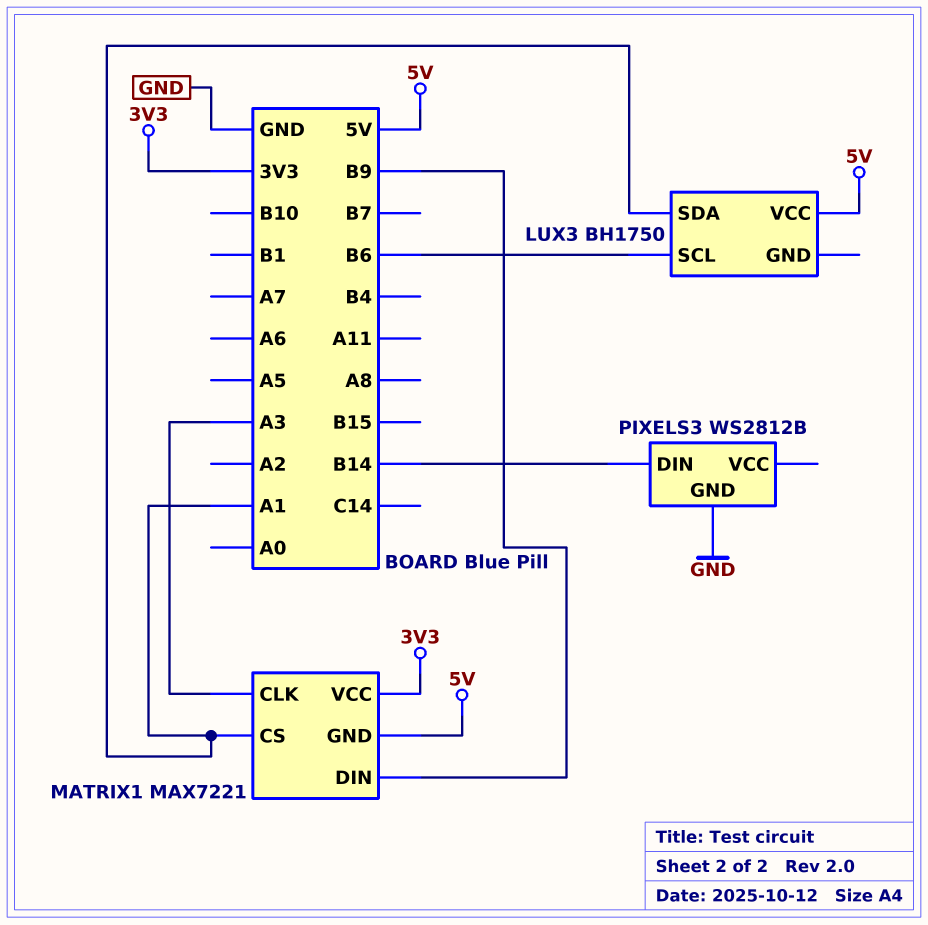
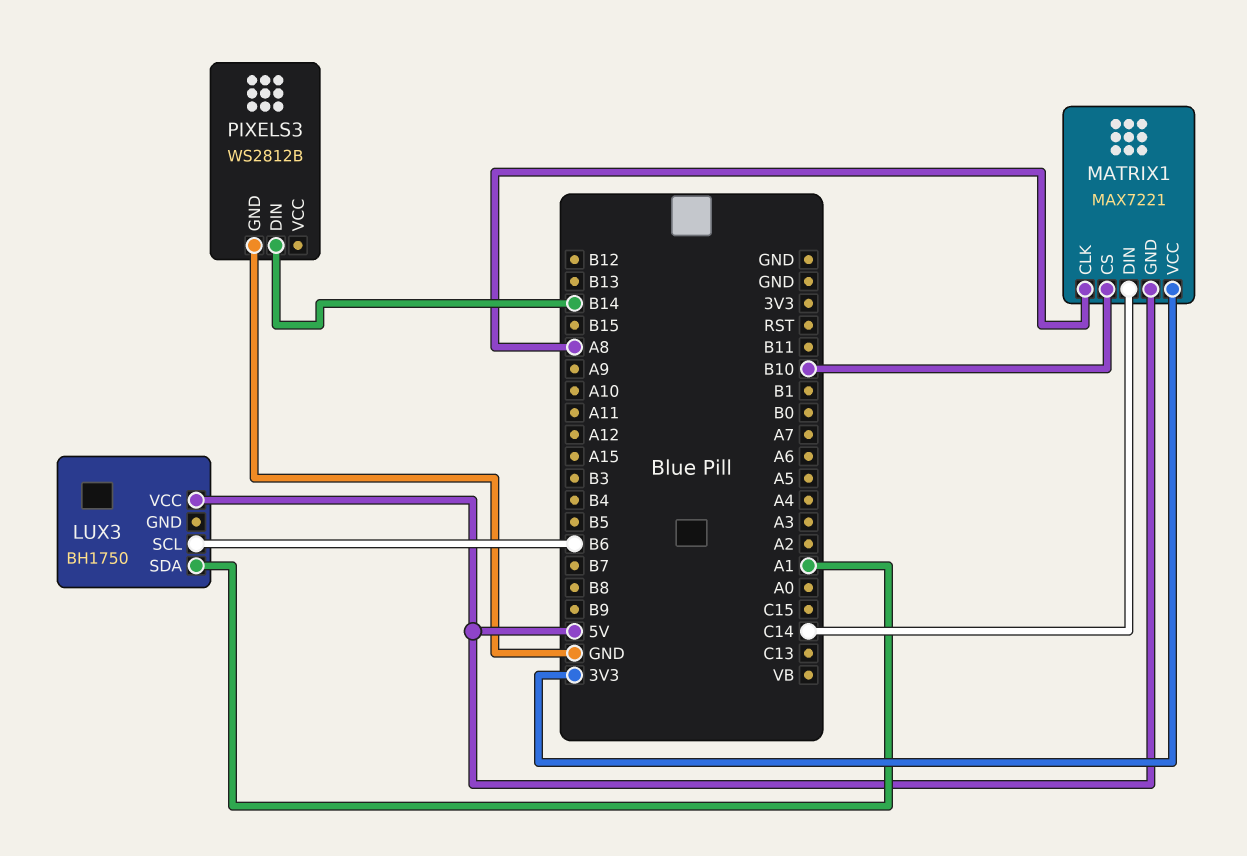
MATRIX1 pin CLK: A3 -> A8
MATRIX1 pin CS: A1 -> B10
MATRIX1 pin DIN: B9 -> C14

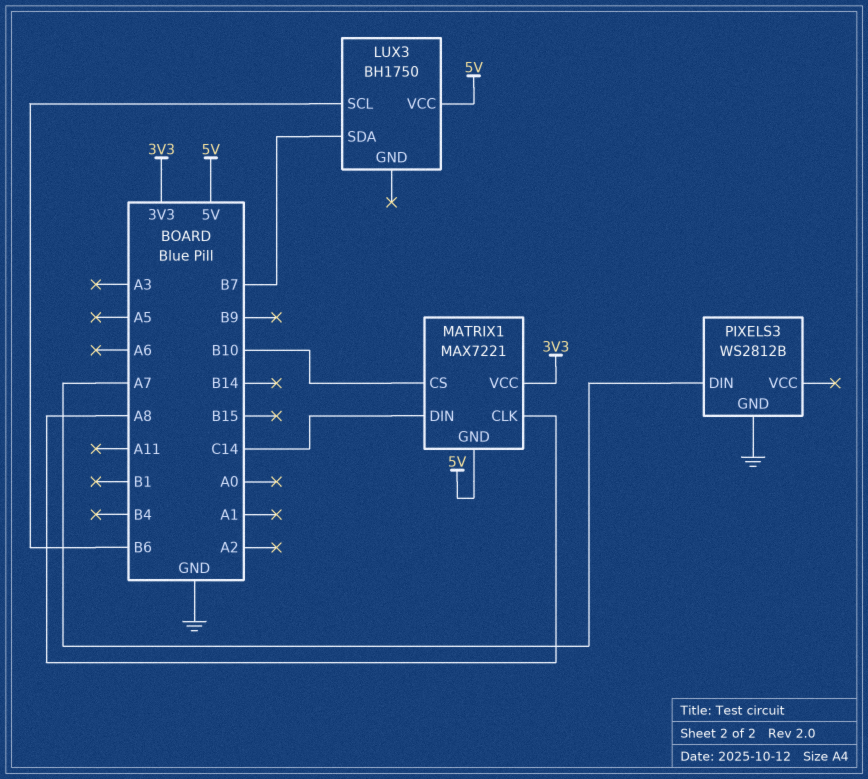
LUX3 pin SDA: A1 -> B7
PIXELS3 pin DIN: B14 -> A7

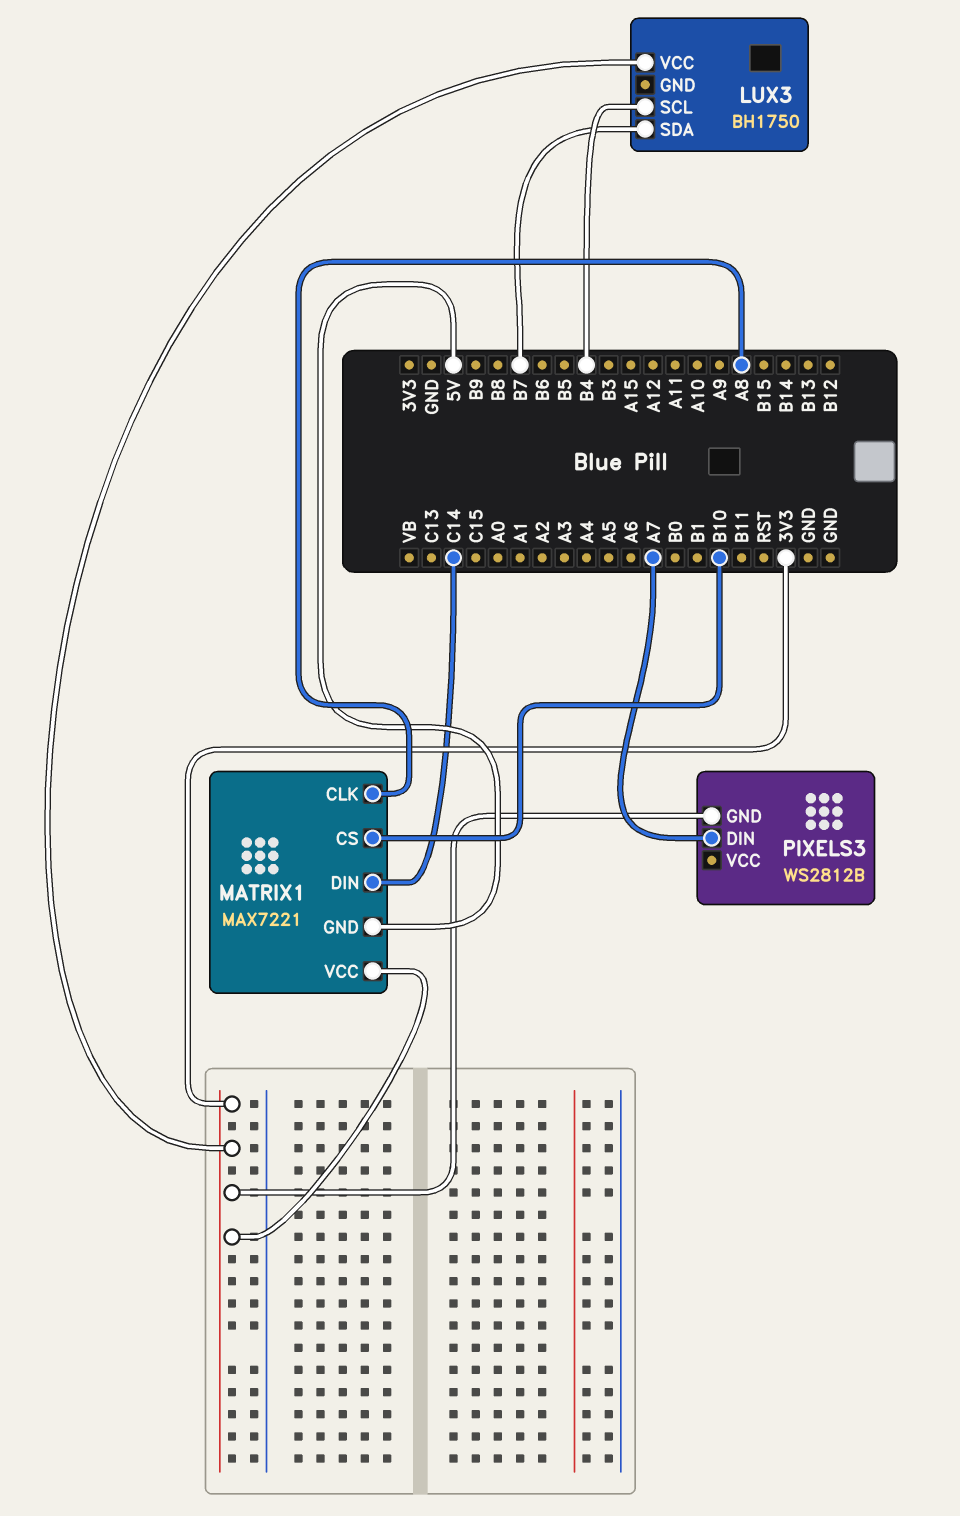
LUX3 pin SCL: B6 -> B4
LUX3 pin VCC: 5V -> 3V3
PIXELS3 pin GND: GND -> 3V3

